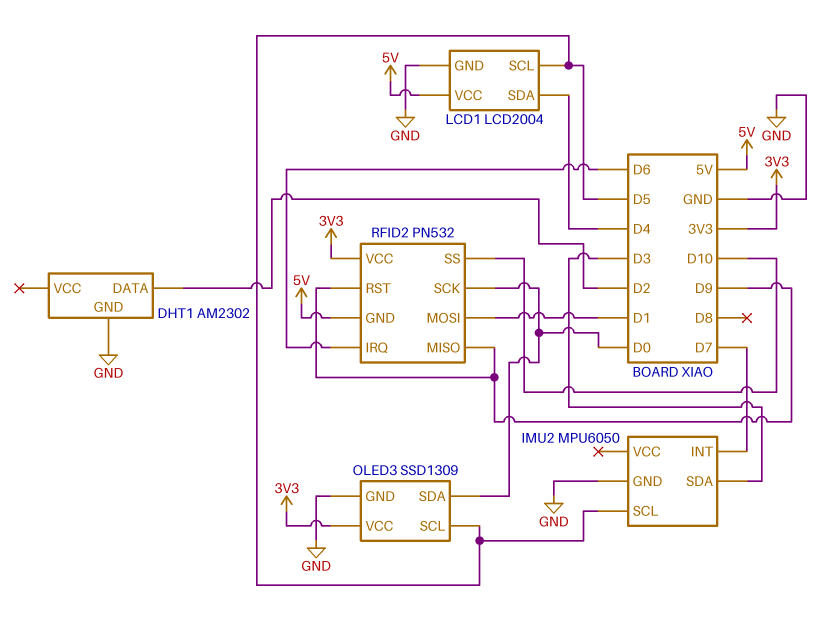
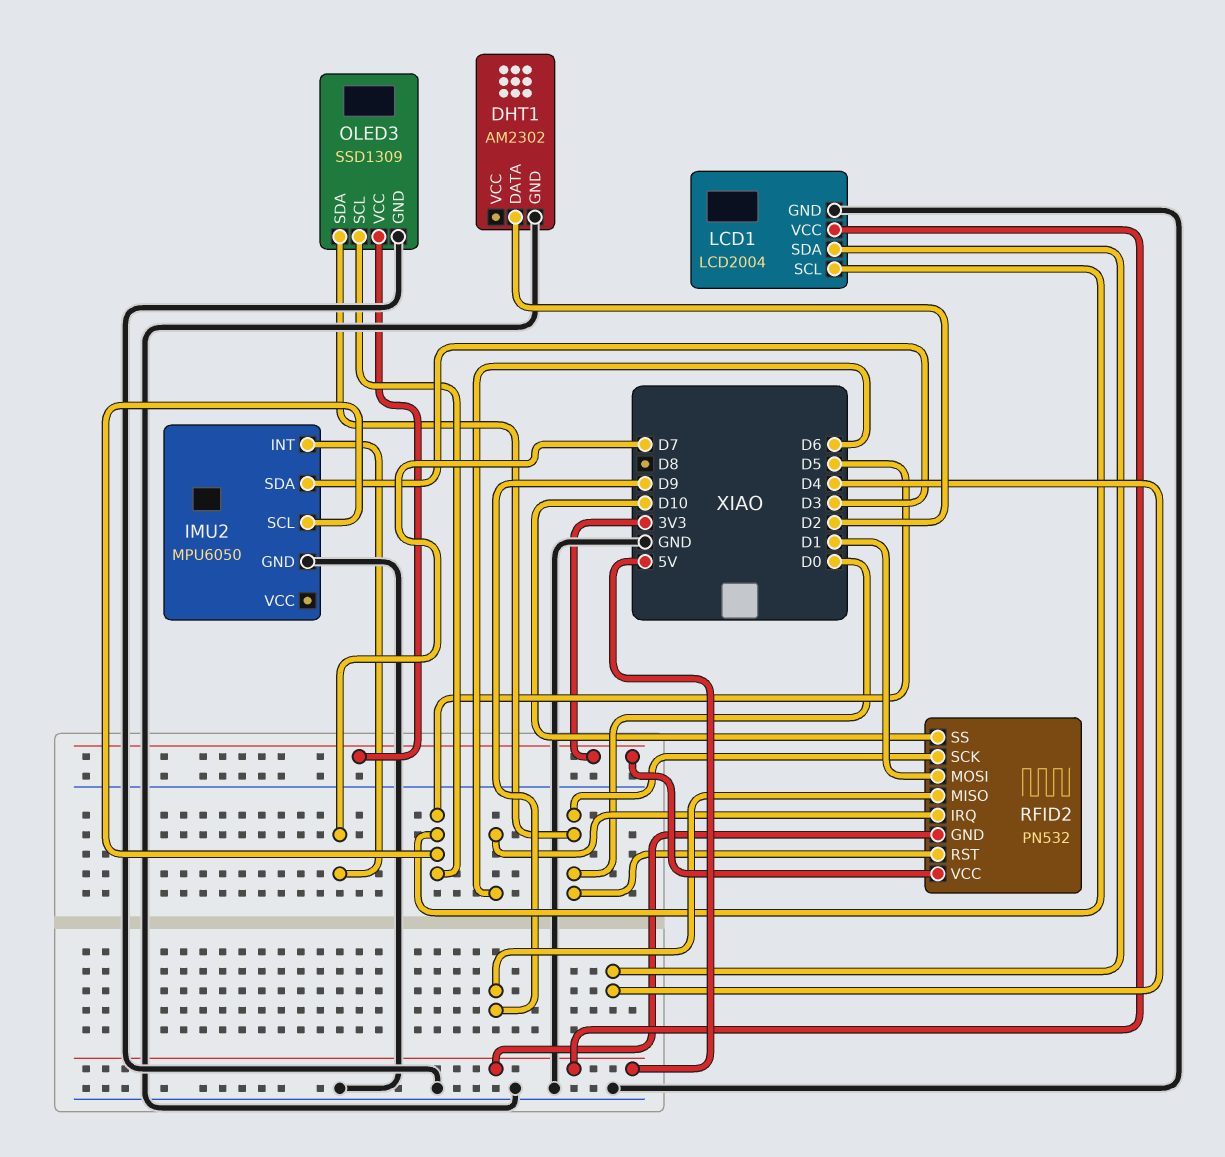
RFID2 pin RST: D9 -> D0

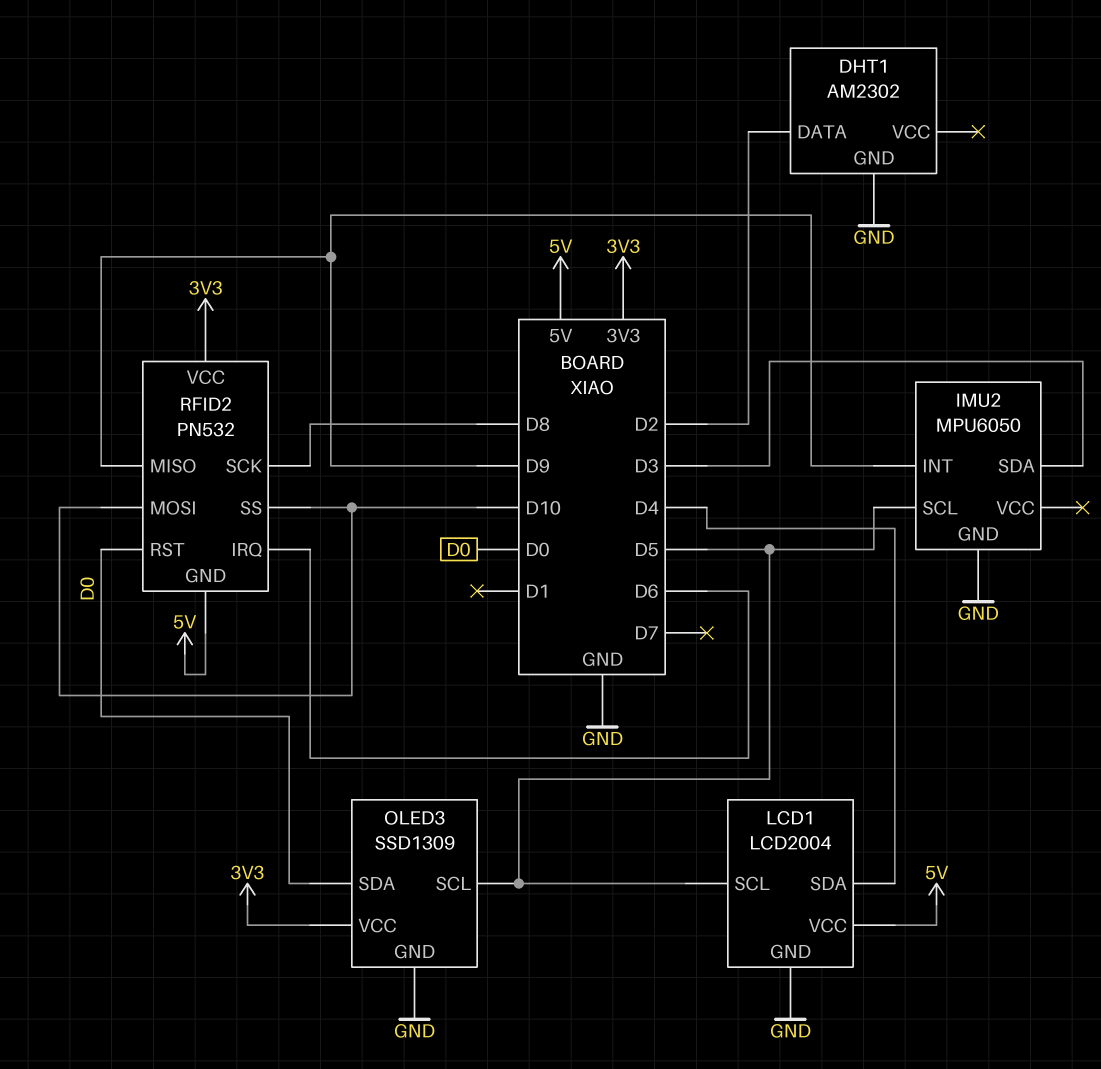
IMU2 pin INT: D7 -> D9
RFID2 pin MOSI: D1 -> D10
RFID2 pin SCK: D0 -> D8

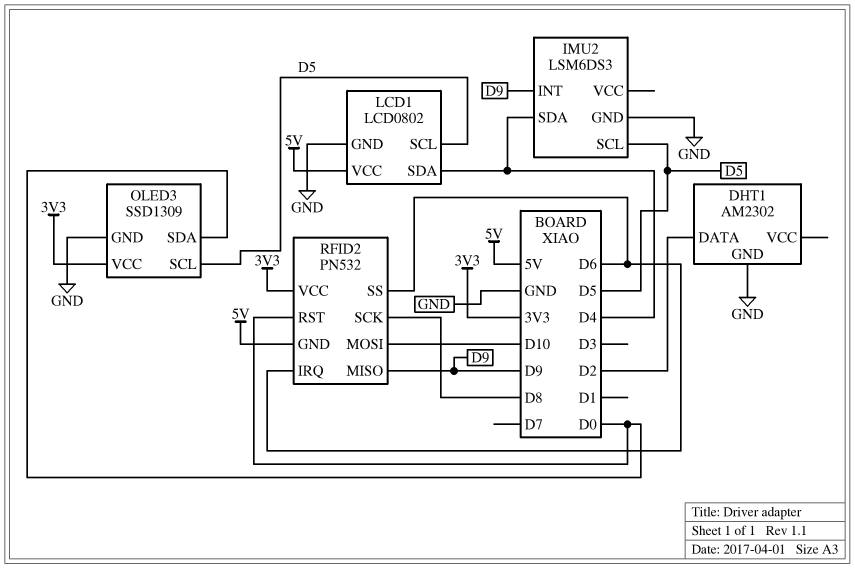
IMU2: MPU6050 -> LSM6DS3
IMU2 pin SDA: D3 -> D4
LCD1: LCD2004 -> LCD0802
RFID2 pin SS: D10 -> D6

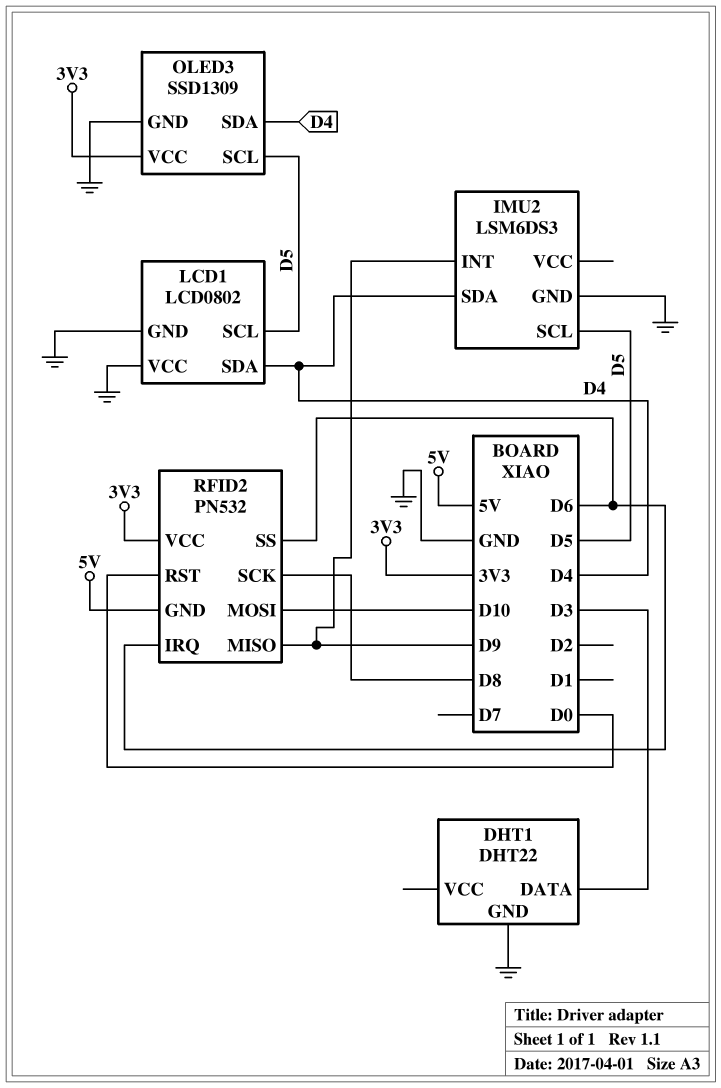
DHT1: AM2302 -> DHT22
DHT1 pin DATA: D2 -> D3
LCD1 pin VCC: 5V -> GND
OLED3 pin SDA: D0 -> D4

